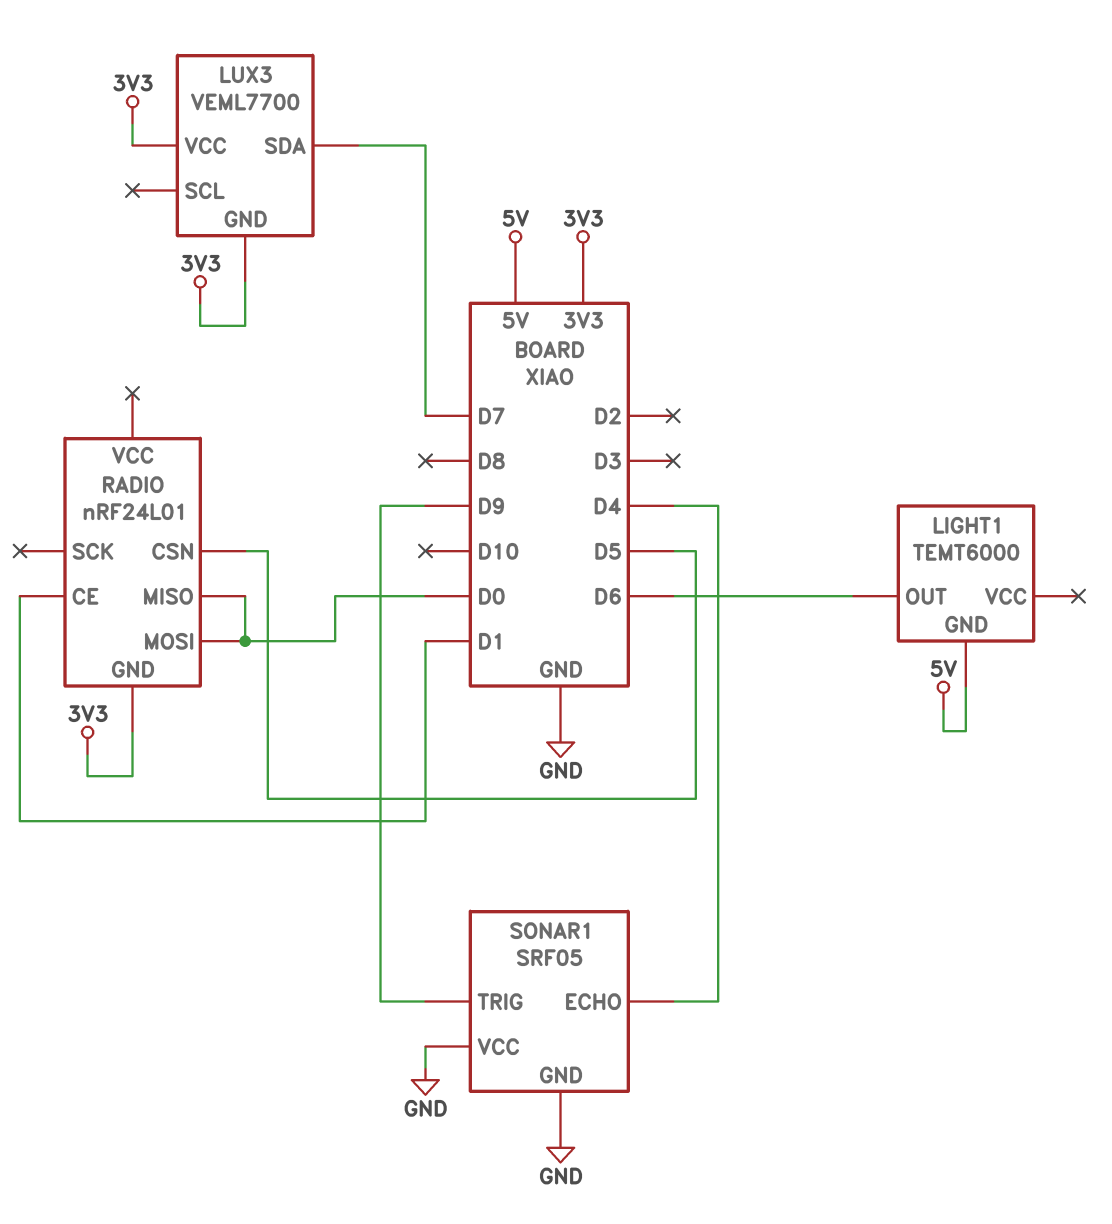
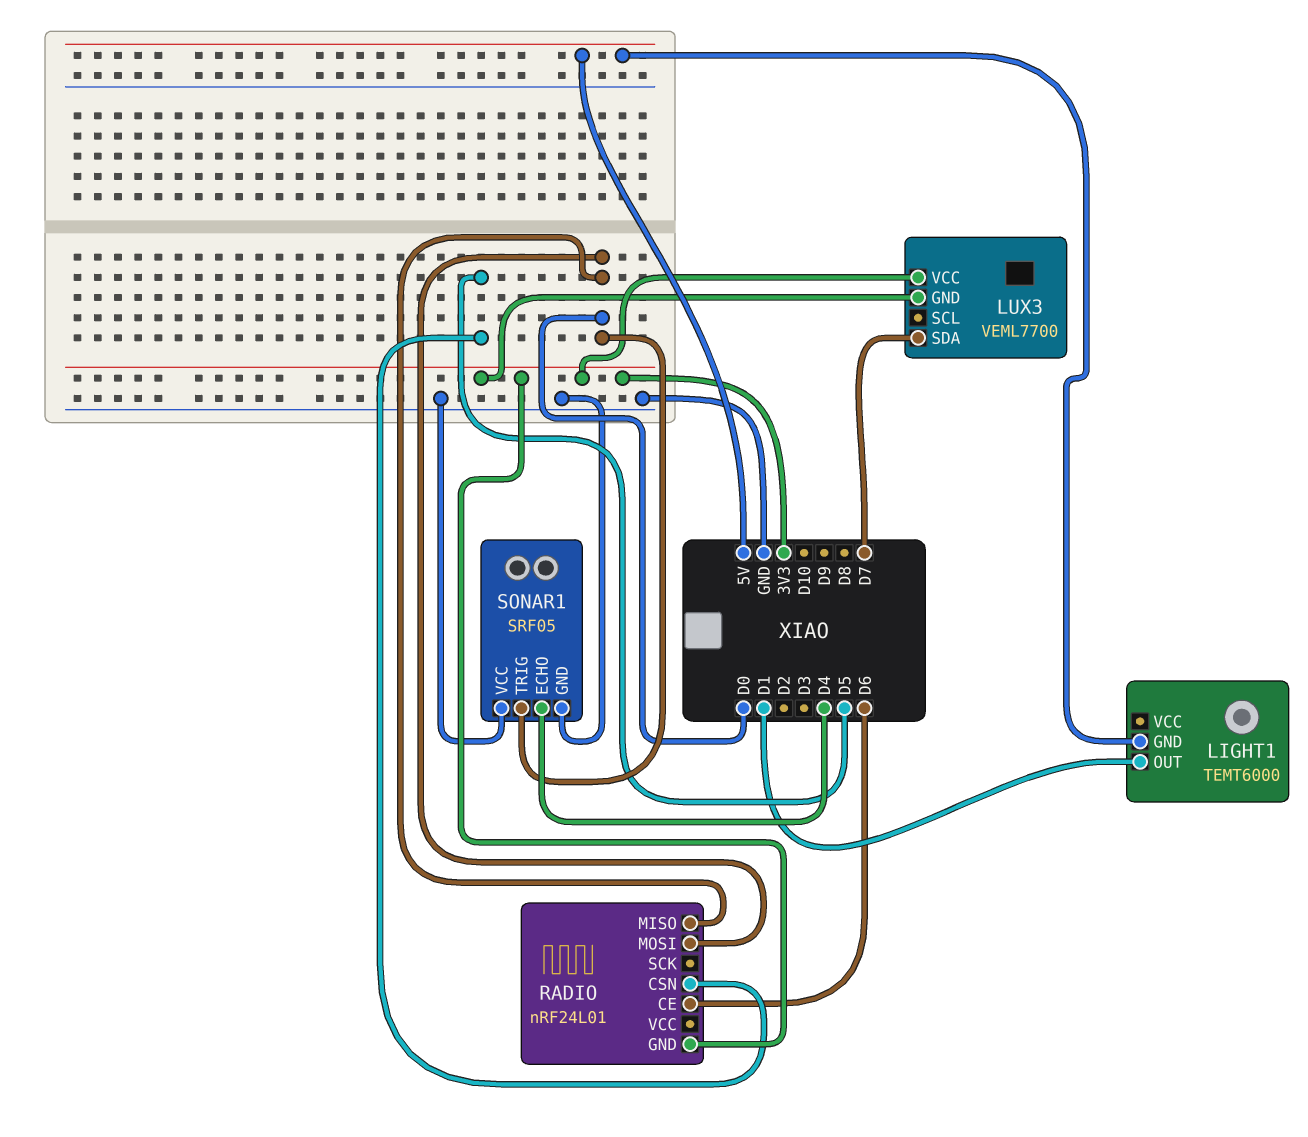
LIGHT1 pin OUT: D6 -> D1
RADIO pin CE: D1 -> D6
SONAR1 pin TRIG: D9 -> D0

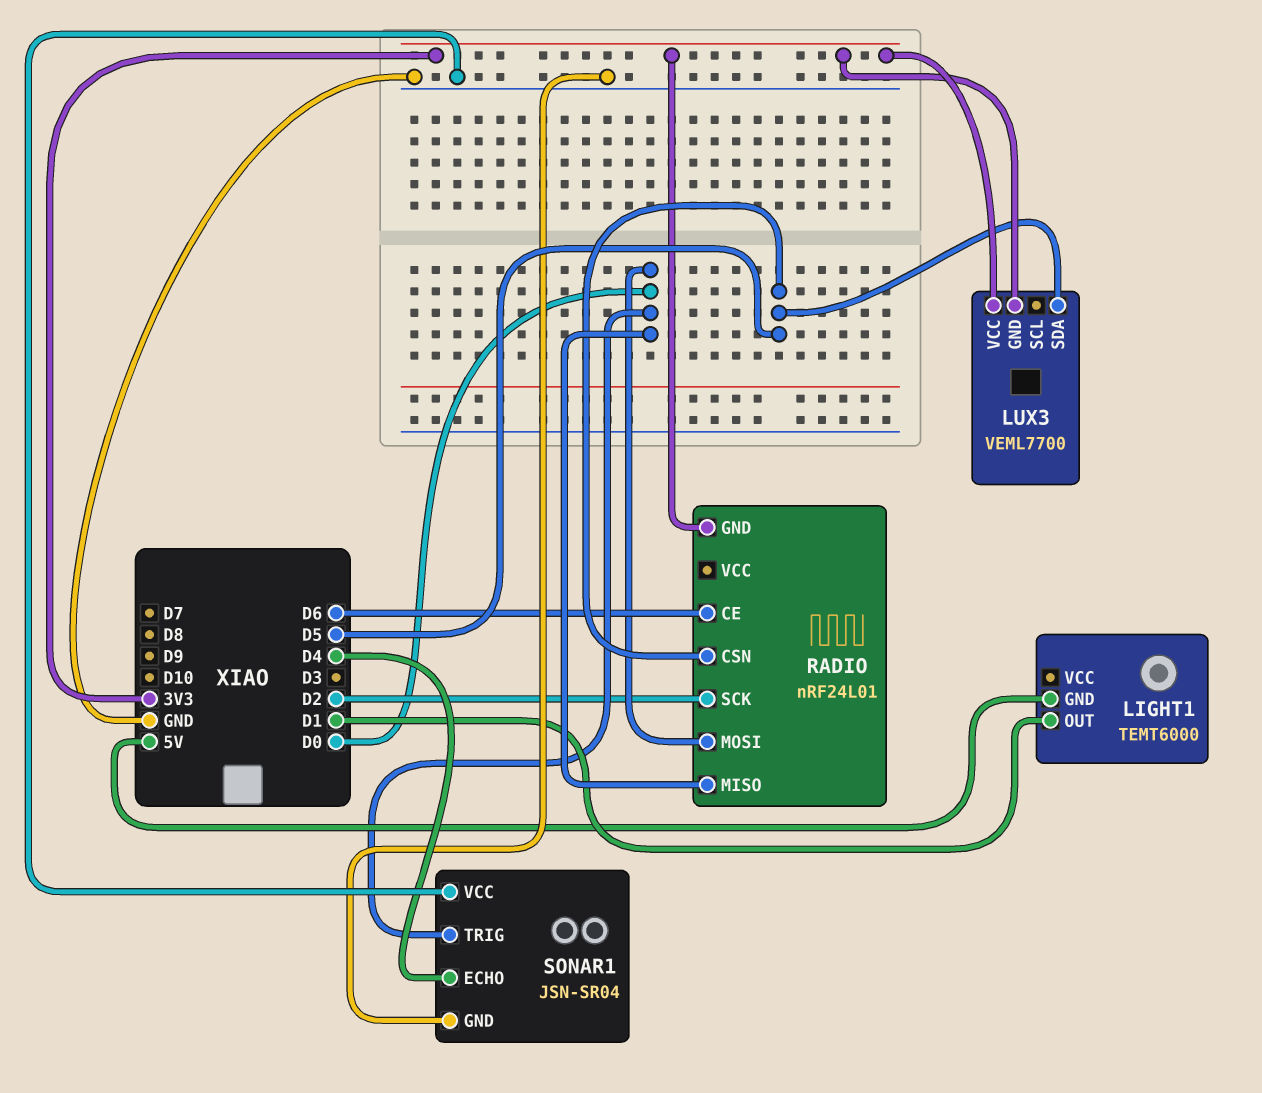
LUX3 pin SDA: D7 -> D5
RADIO pin SCK: none -> D2
SONAR1: SRF05 -> JSN-SR04

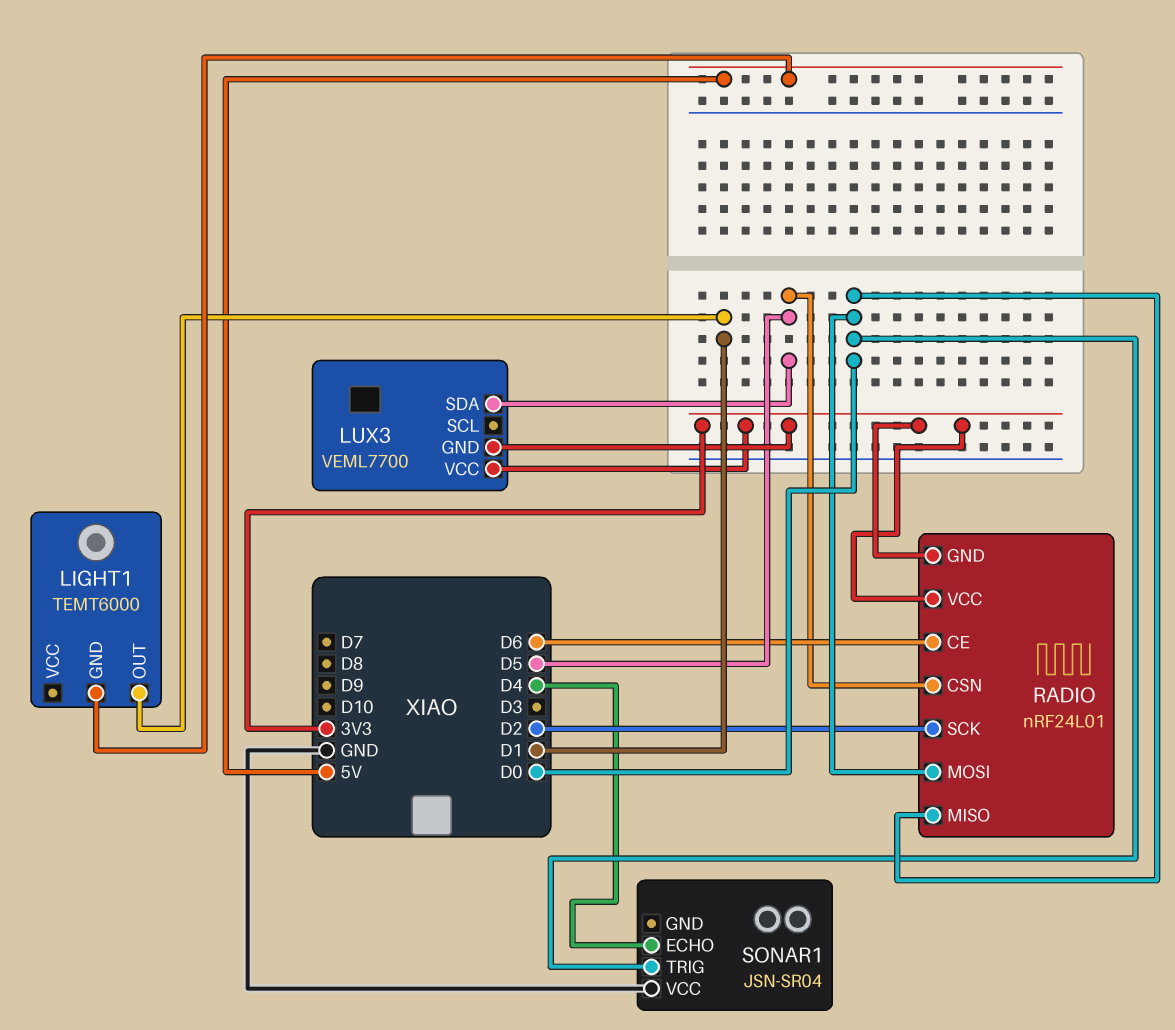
RADIO pin VCC: none -> 3V3
SONAR1 pin GND: GND -> none

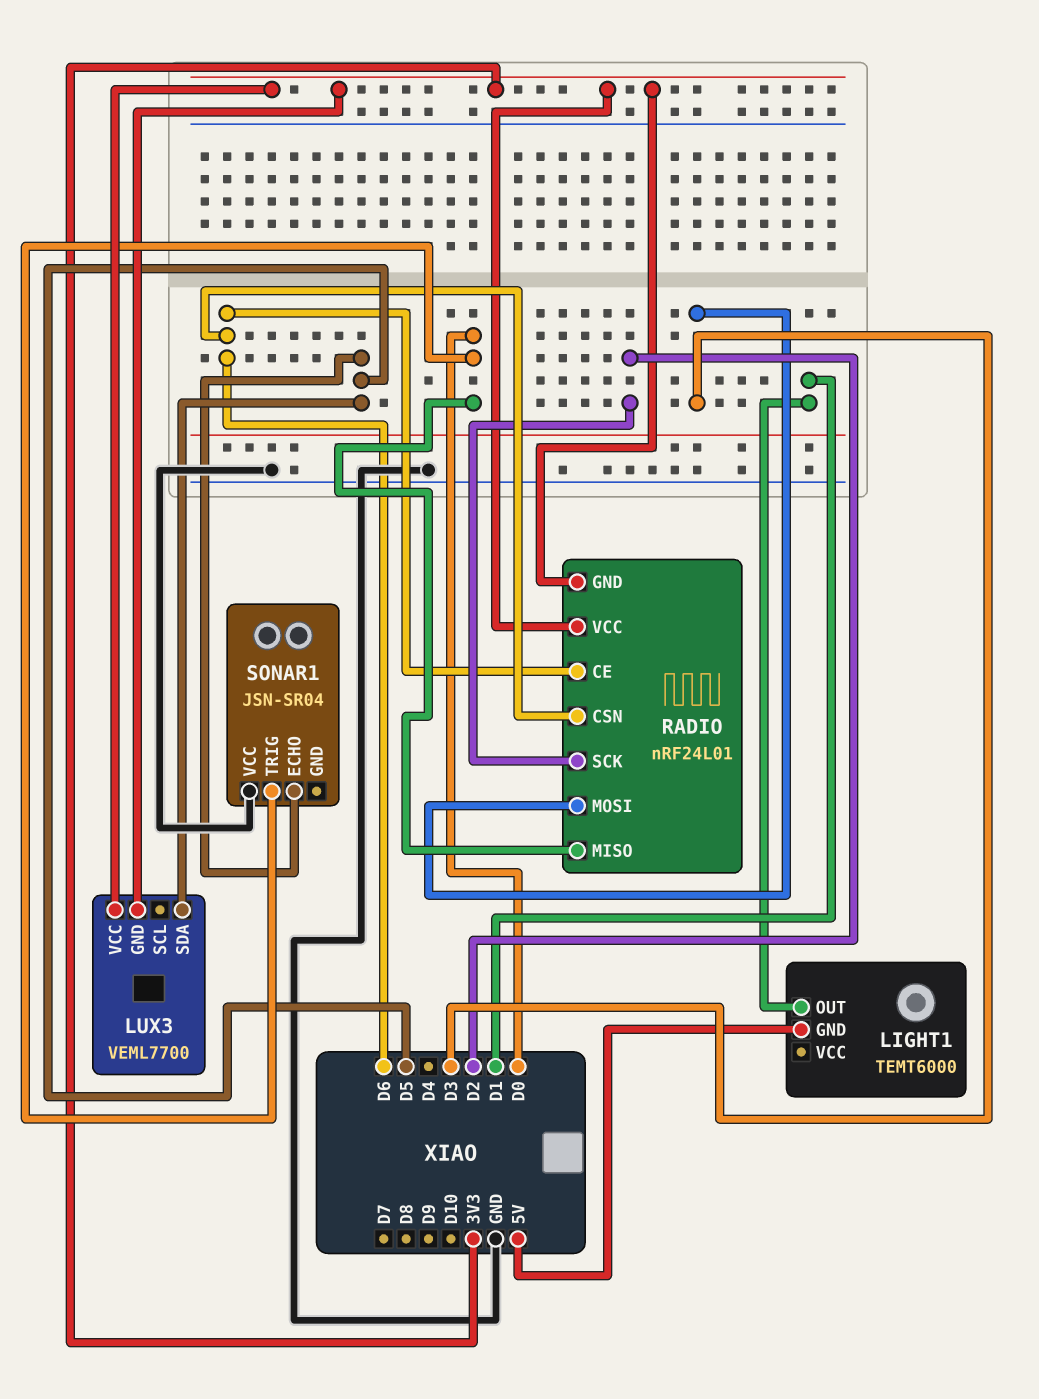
RADIO pin CSN: D5 -> D6
RADIO pin MOSI: D0 -> D3
SONAR1 pin ECHO: D4 -> D5

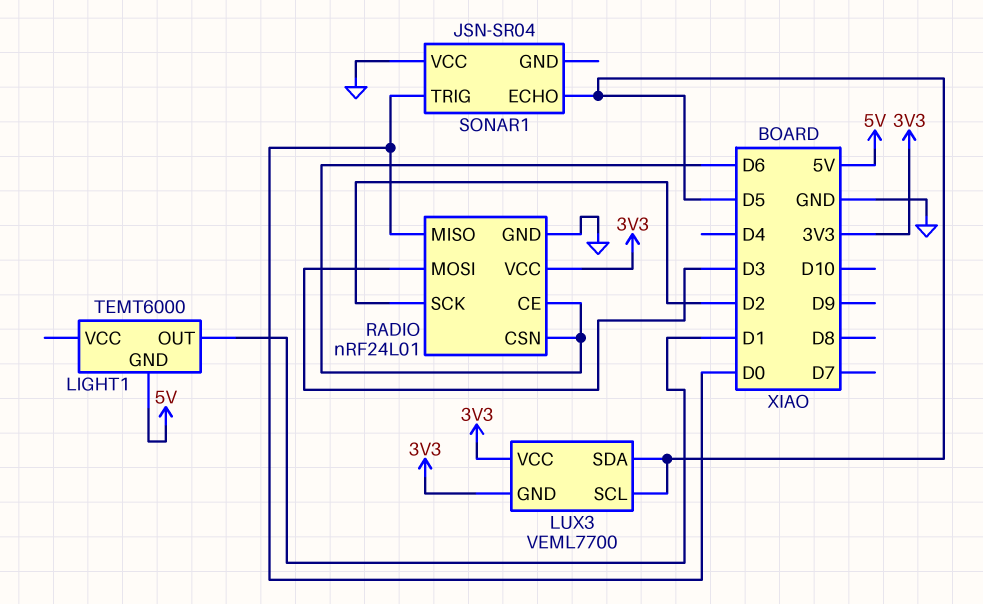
LUX3 pin SCL: none -> D5
RADIO pin GND: 3V3 -> GND

